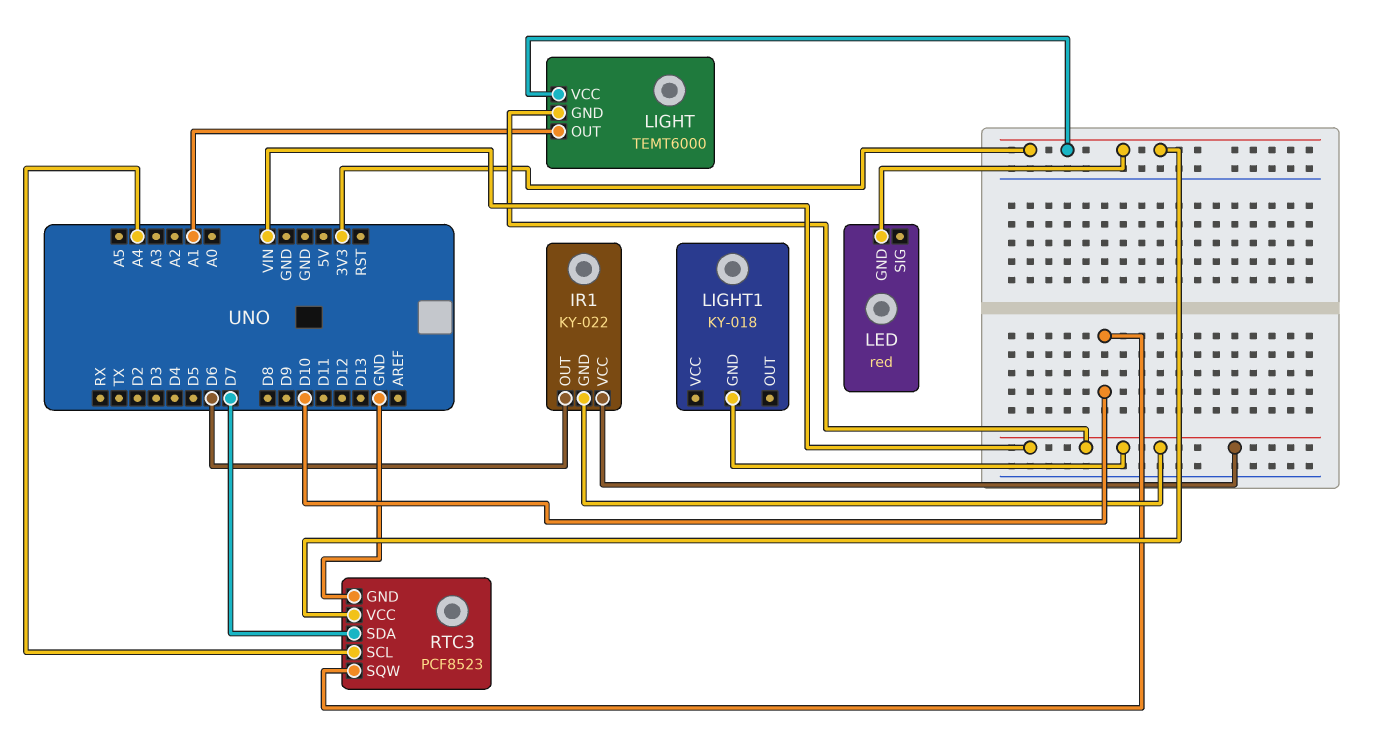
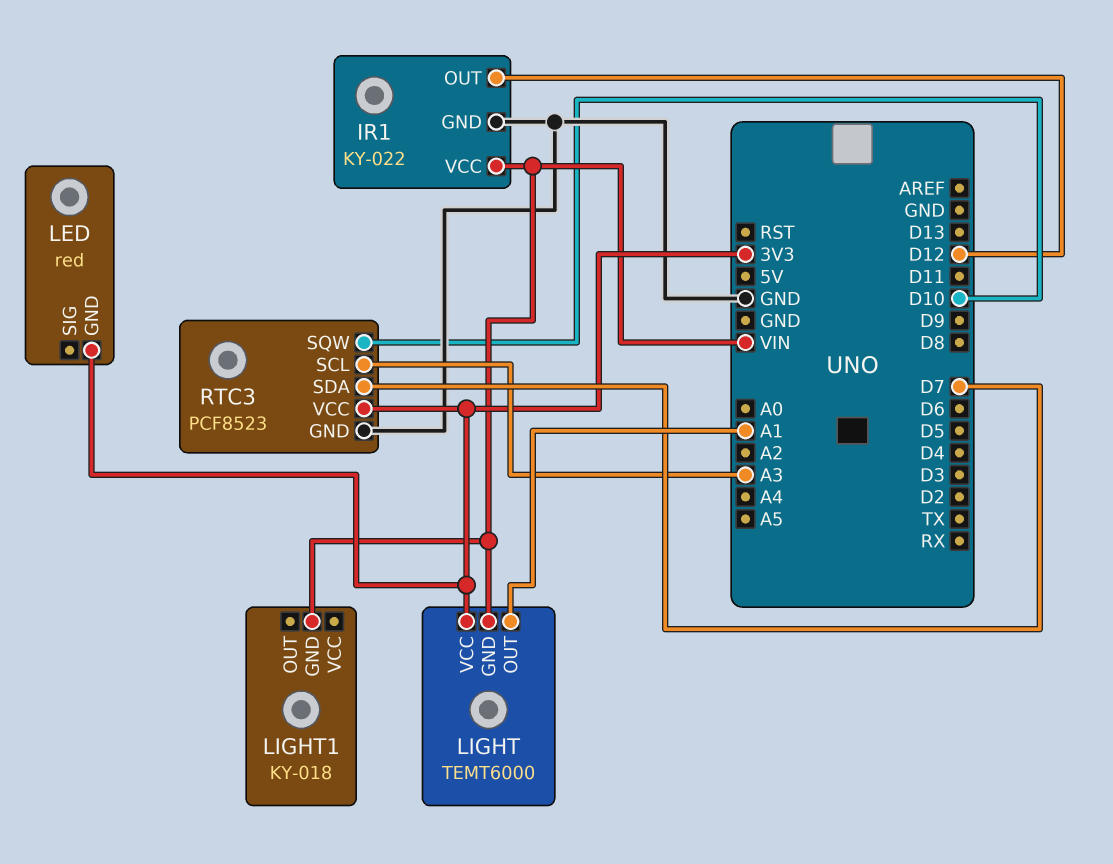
IR1 pin GND: VIN -> GND
IR1 pin OUT: D6 -> D12
RTC3 pin SCL: A4 -> A3

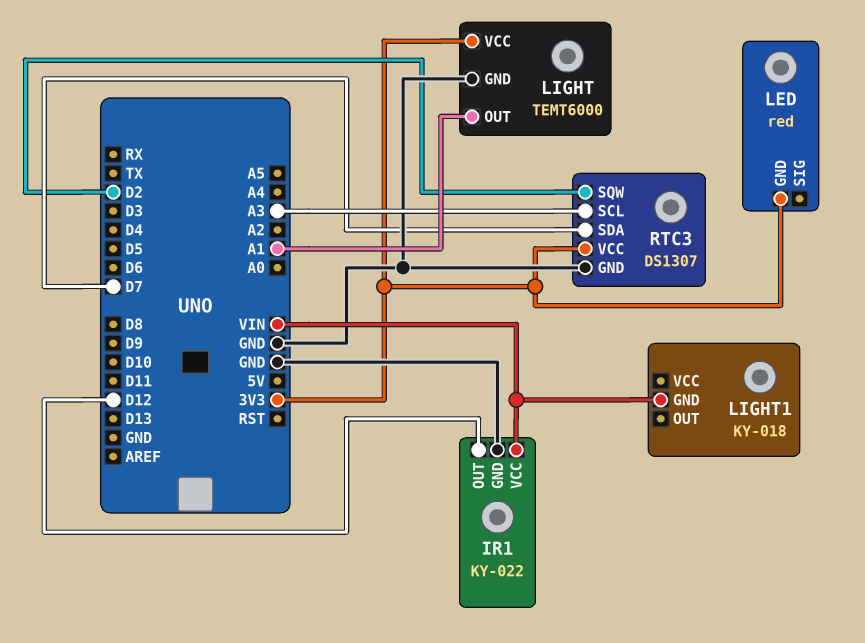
LIGHT pin GND: VIN -> GND
RTC3: PCF8523 -> DS1307
RTC3 pin SQW: D10 -> D2

